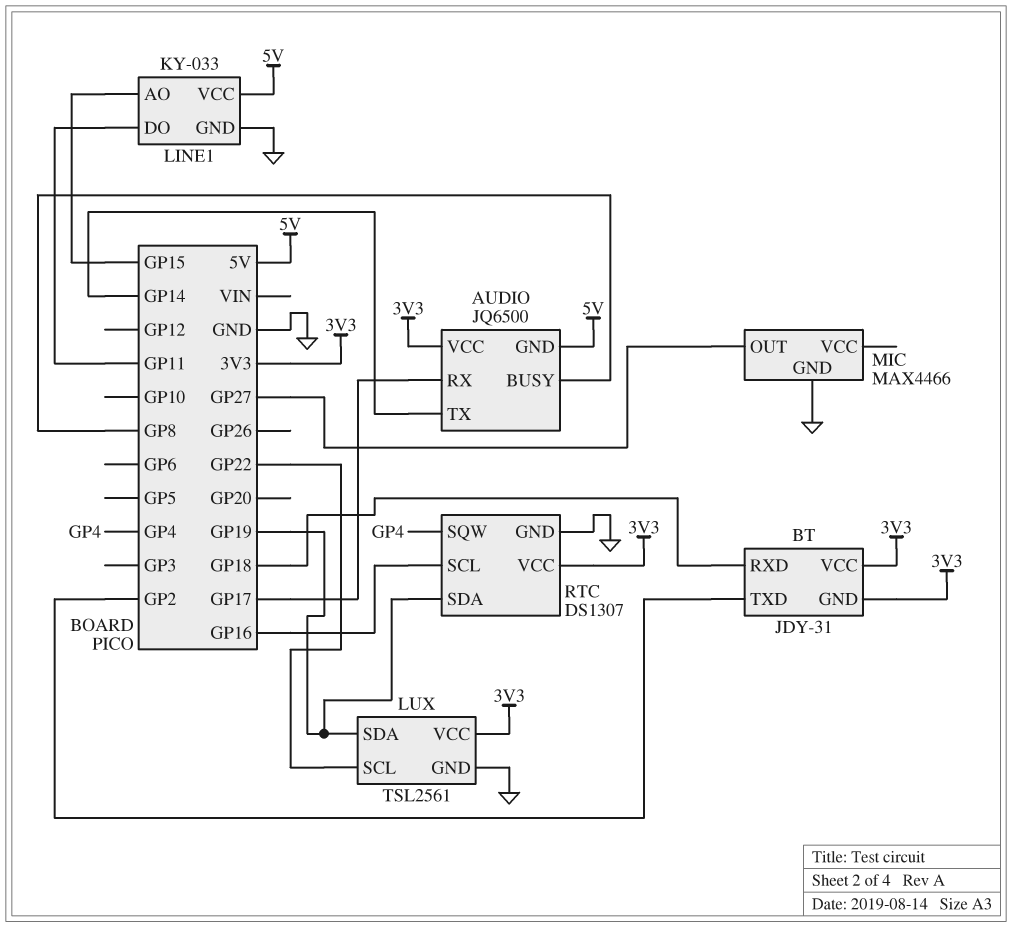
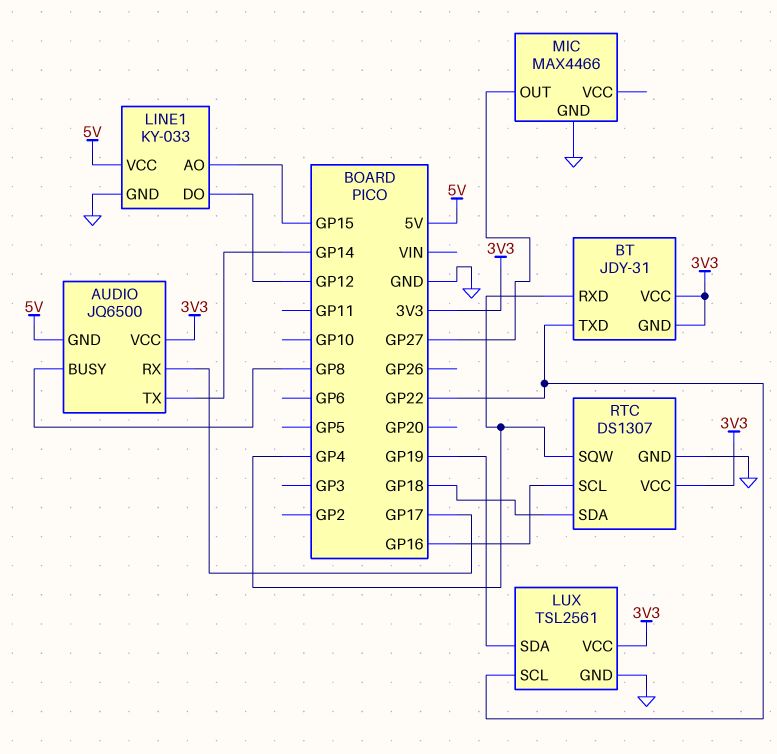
BT pin RXD: GP18 -> GP4
BT pin TXD: GP2 -> GP22
LINE1 pin DO: GP11 -> GP12
RTC pin SDA: GP19 -> GP18

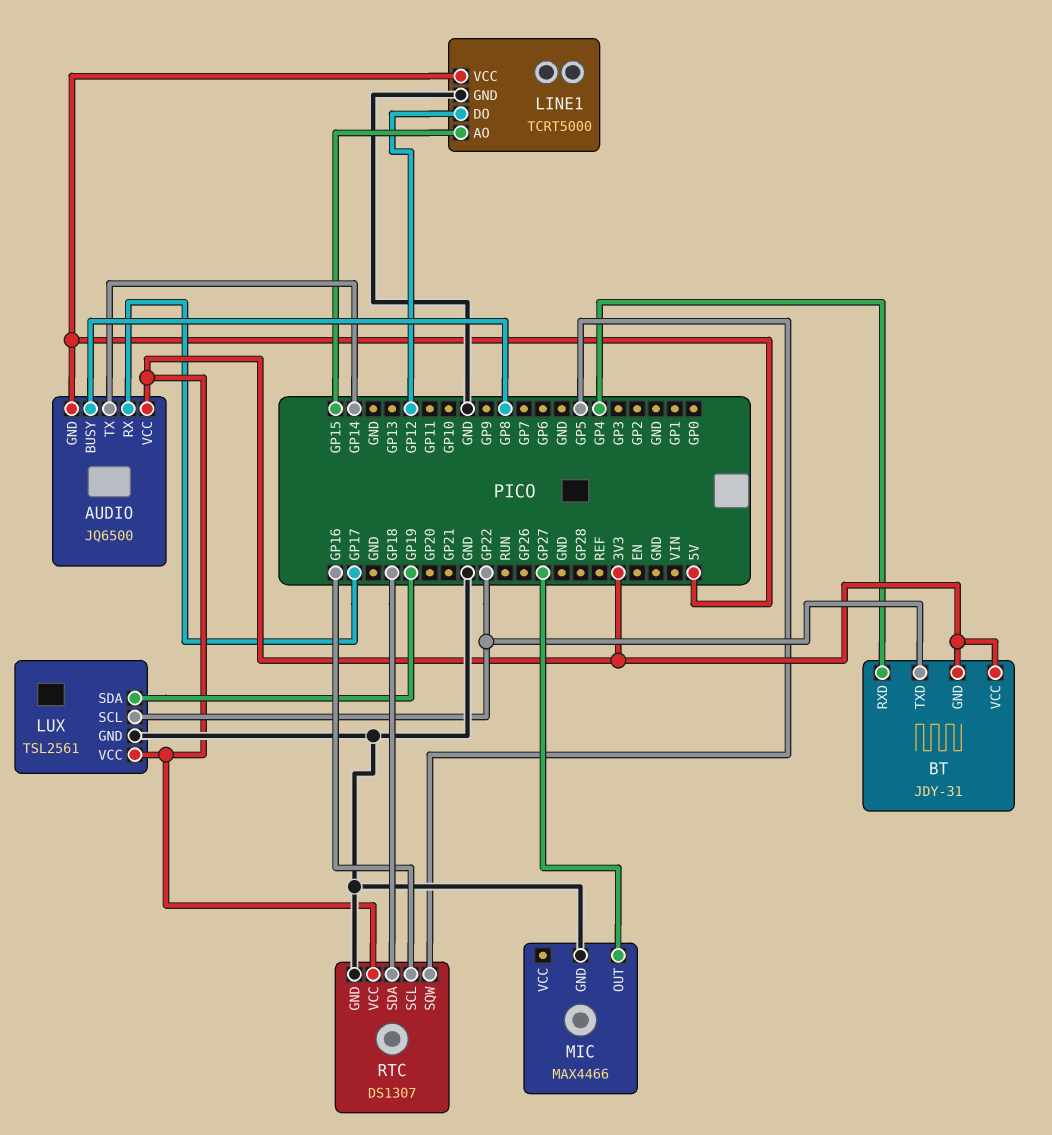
LINE1: KY-033 -> TCRT5000
RTC pin SQW: GP4 -> GP5

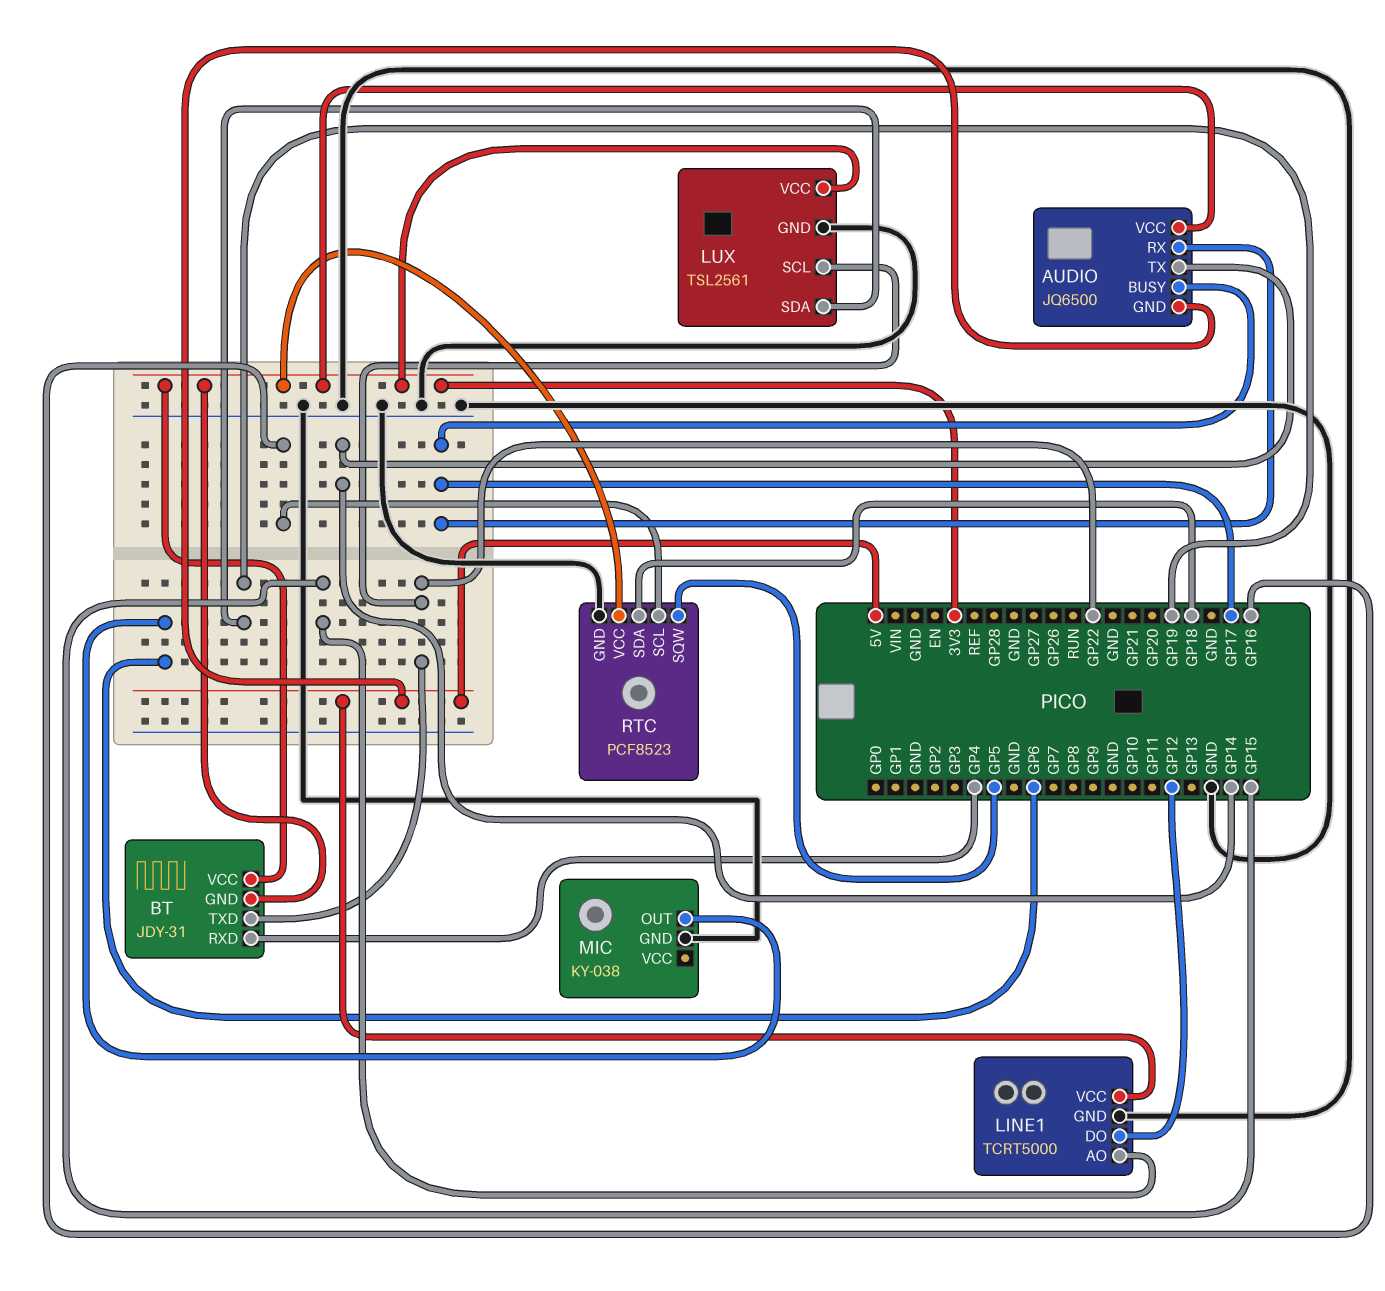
AUDIO pin BUSY: GP8 -> GP17
MIC: MAX4466 -> KY-038
MIC pin OUT: GP27 -> GP6
RTC: DS1307 -> PCF8523

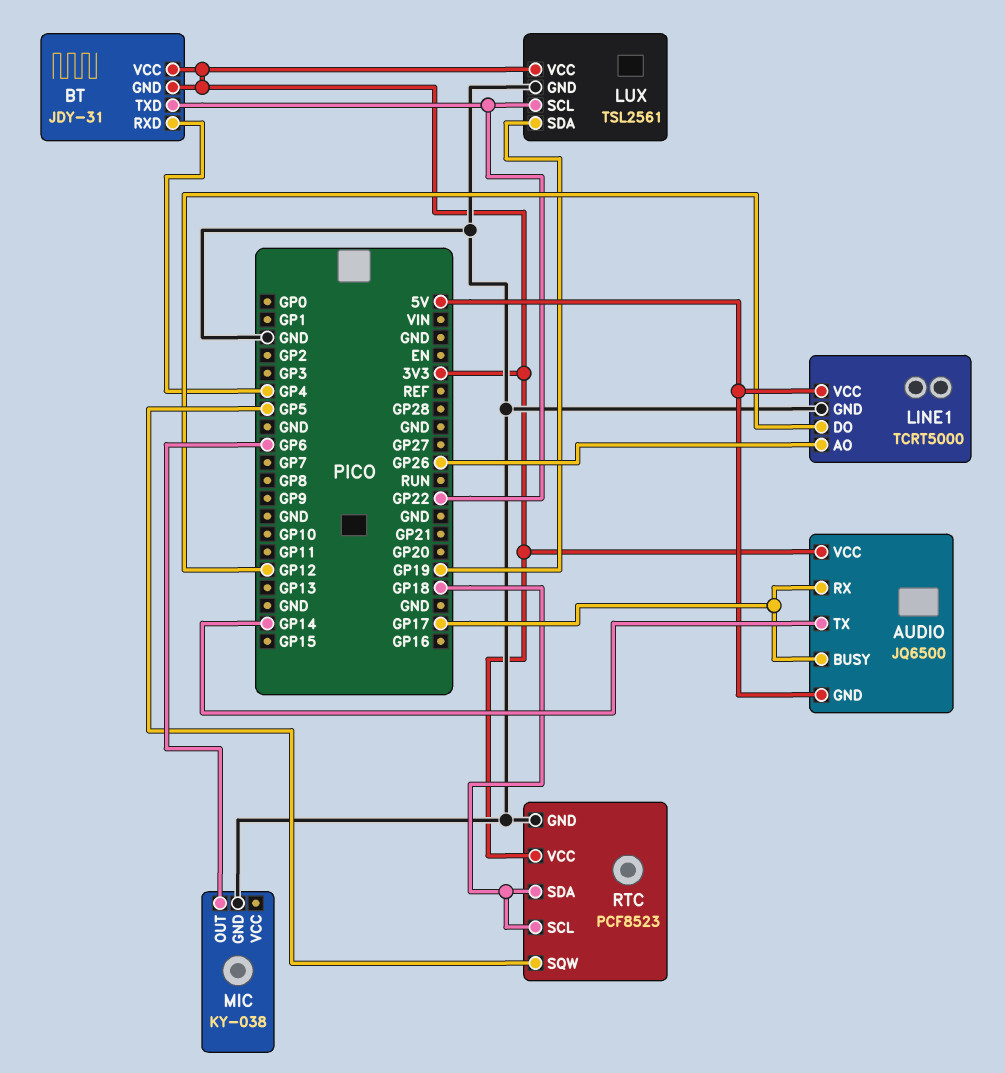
LINE1 pin AO: GP15 -> GP26
RTC pin SCL: GP16 -> GP18

